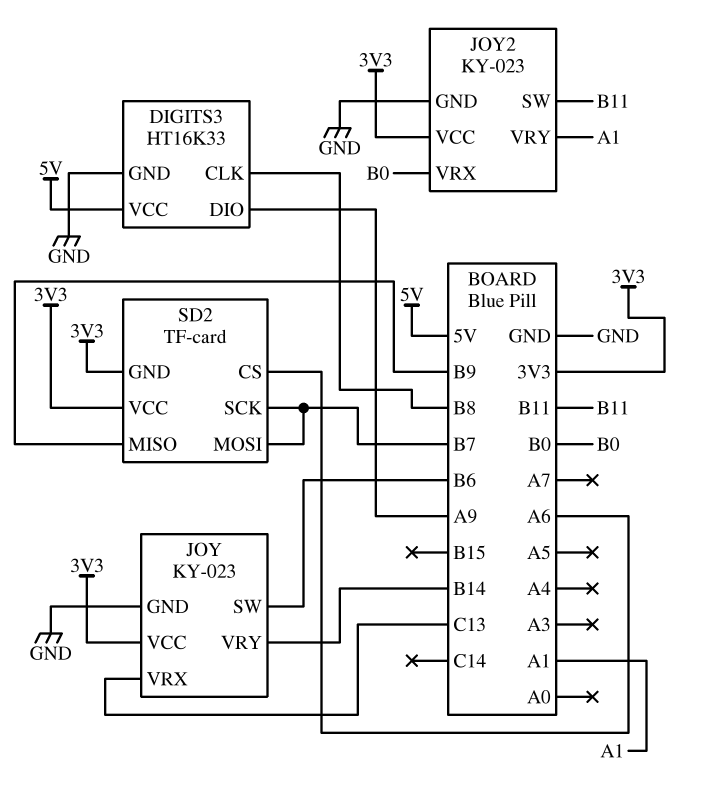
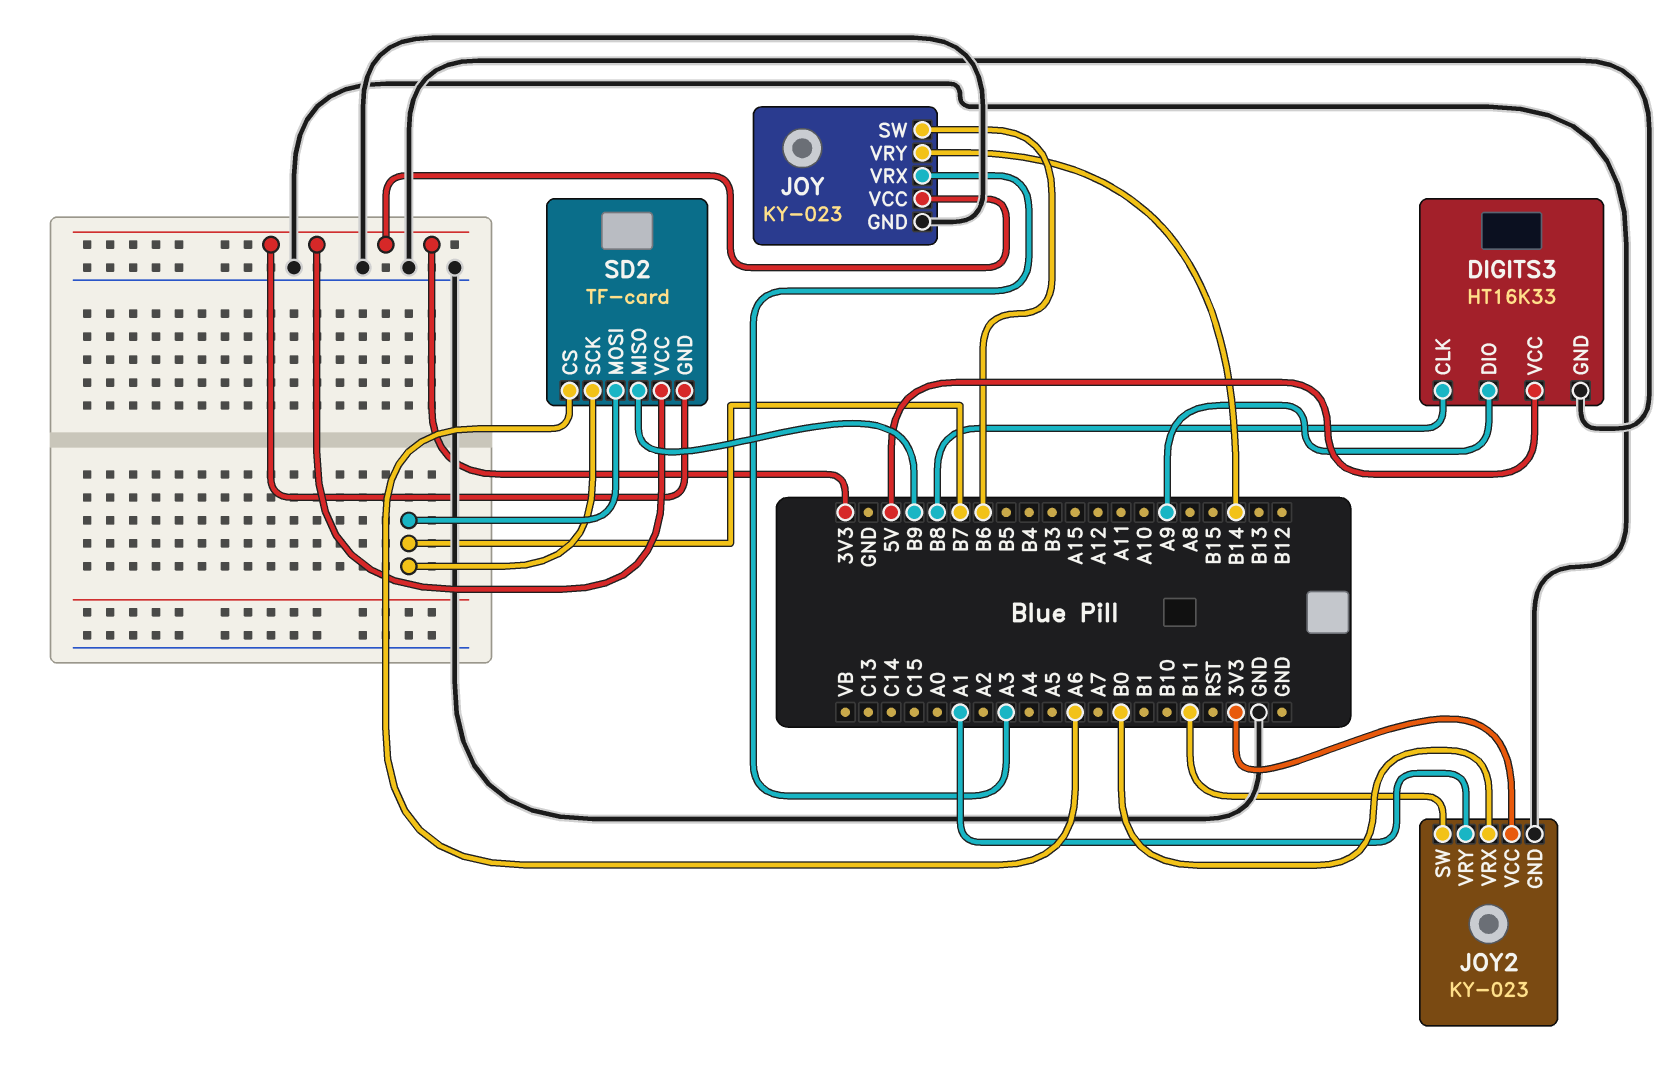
JOY pin VRX: C13 -> A3

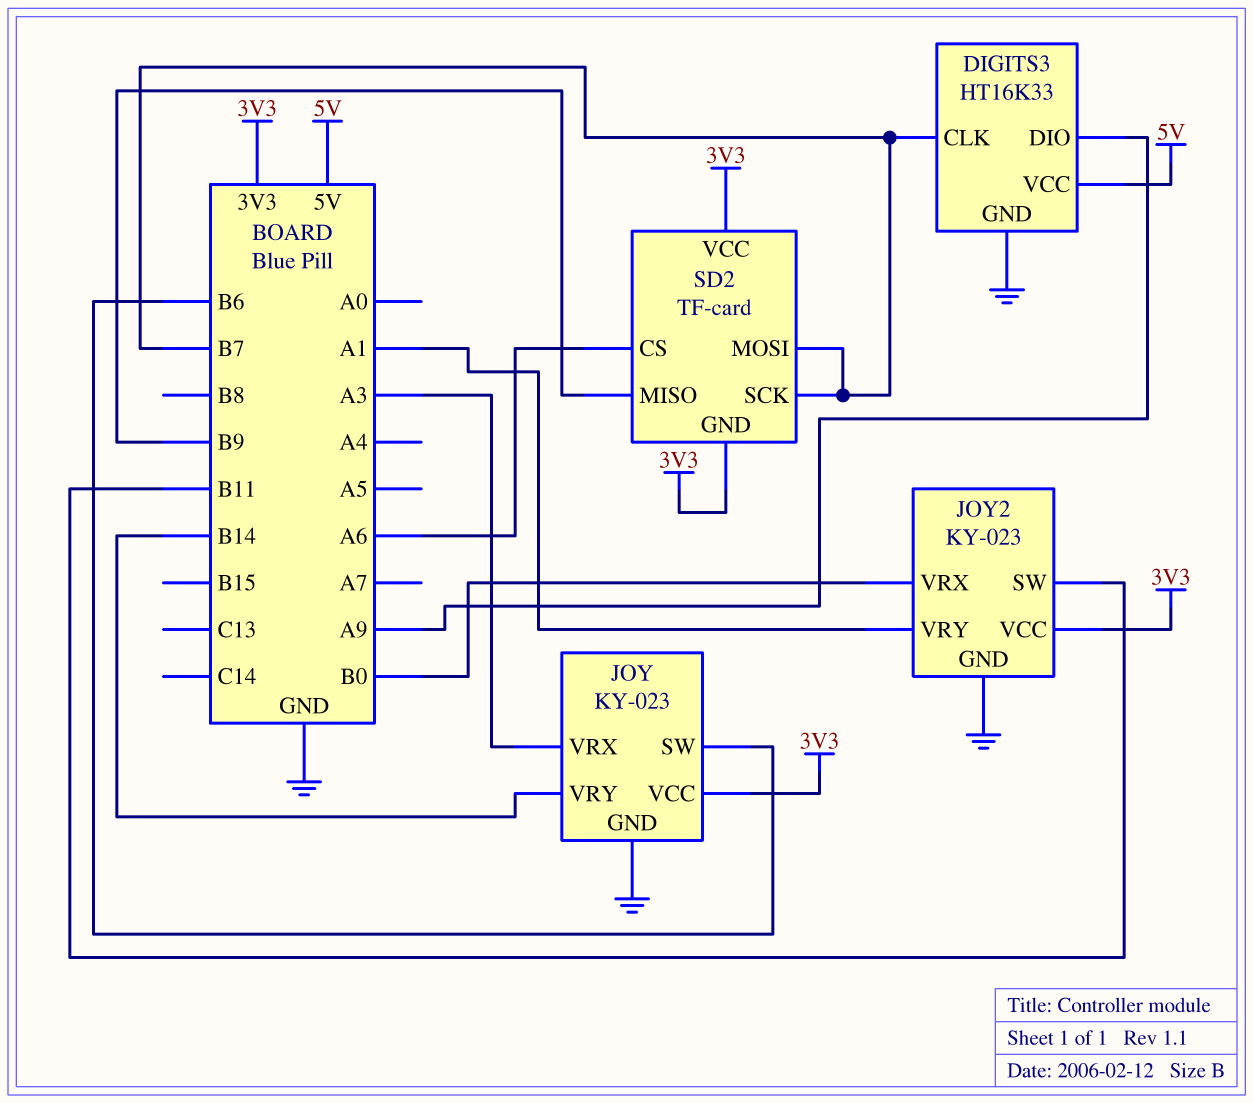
DIGITS3 pin CLK: B8 -> B7

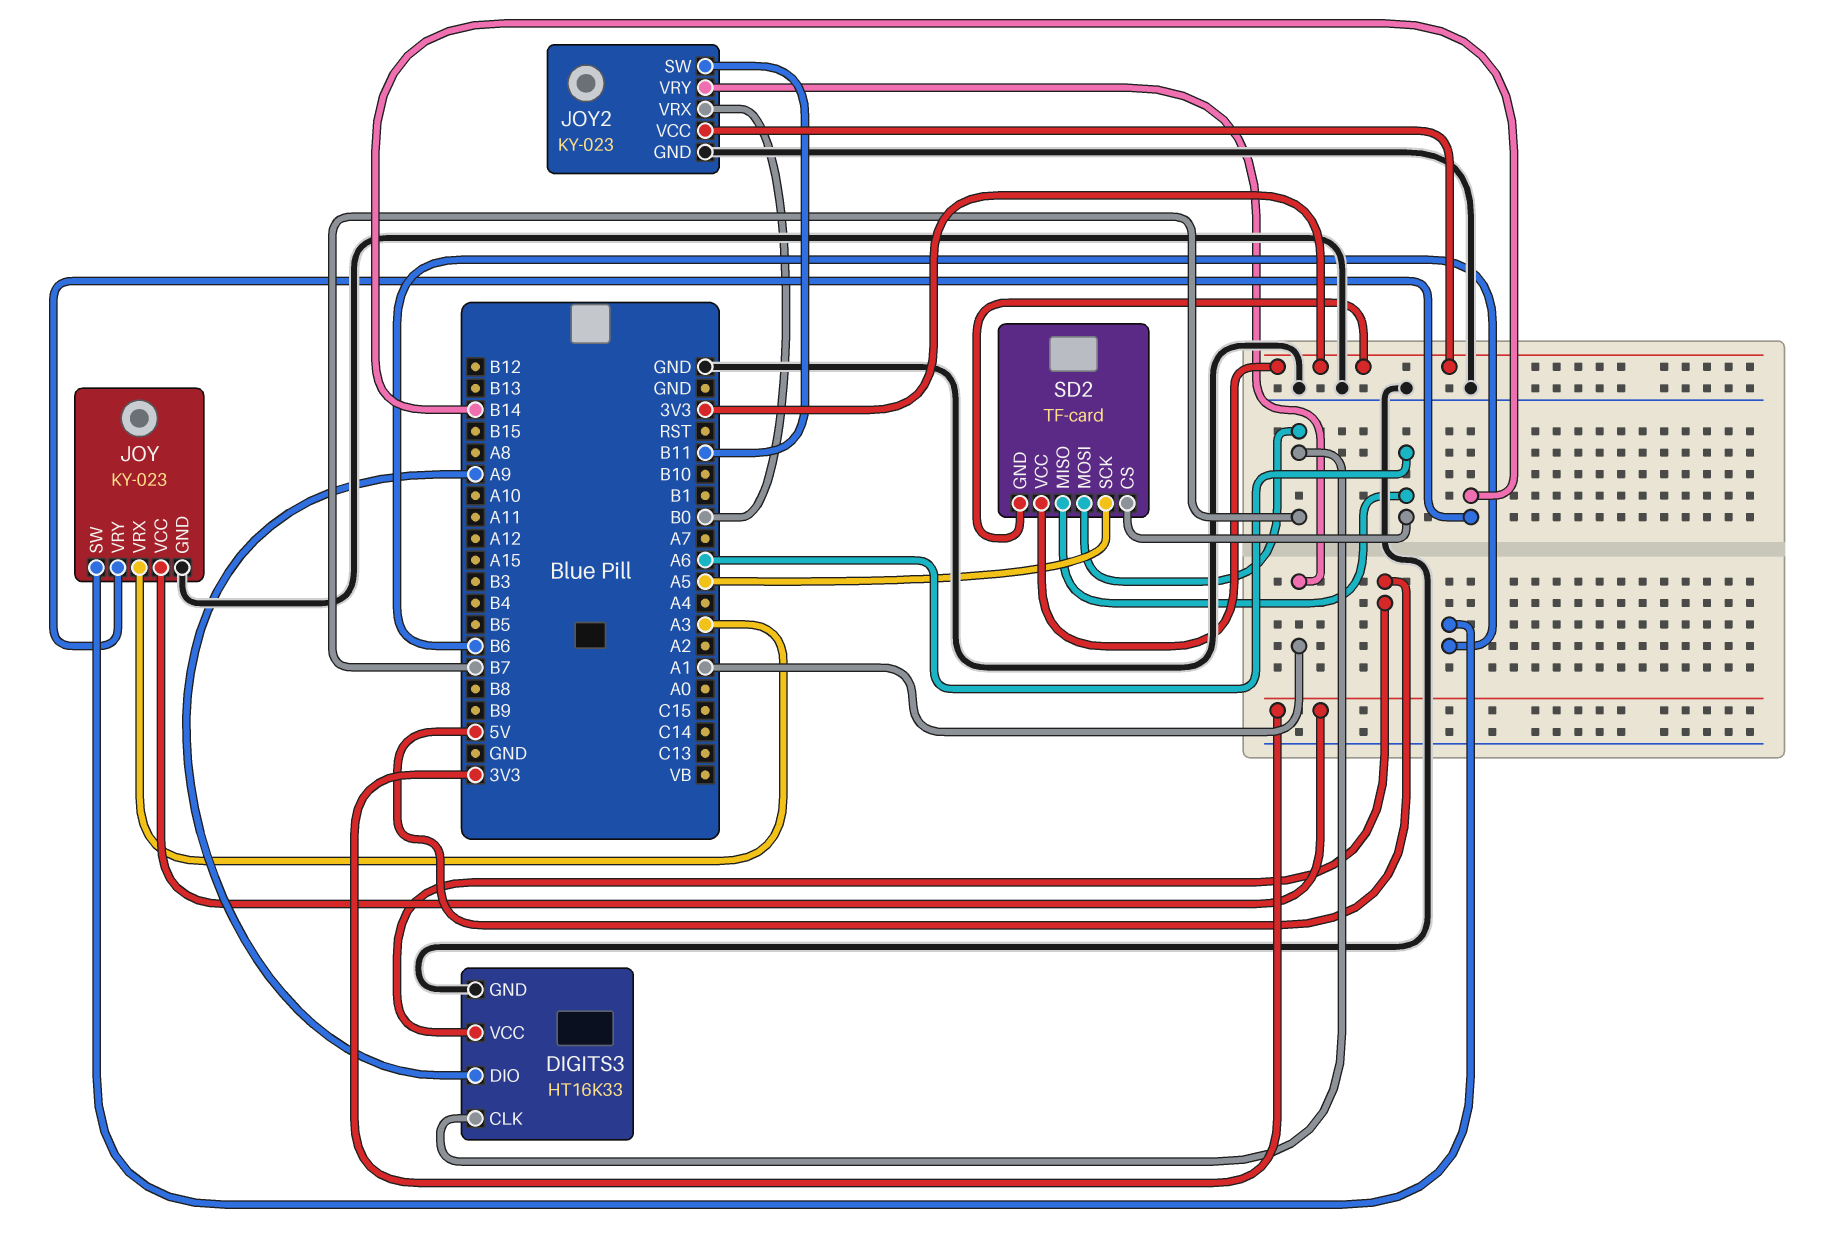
SD2 pin MISO: B9 -> A6
SD2 pin SCK: B7 -> A5

